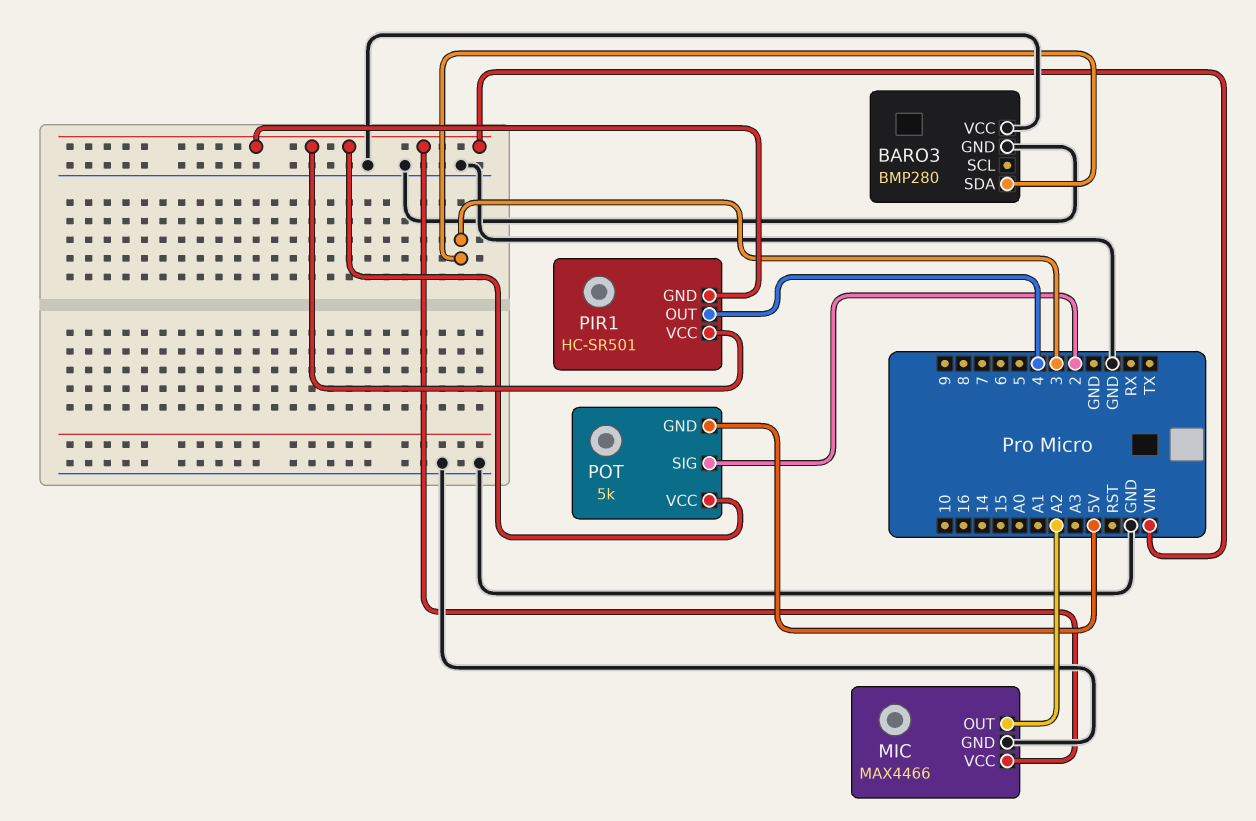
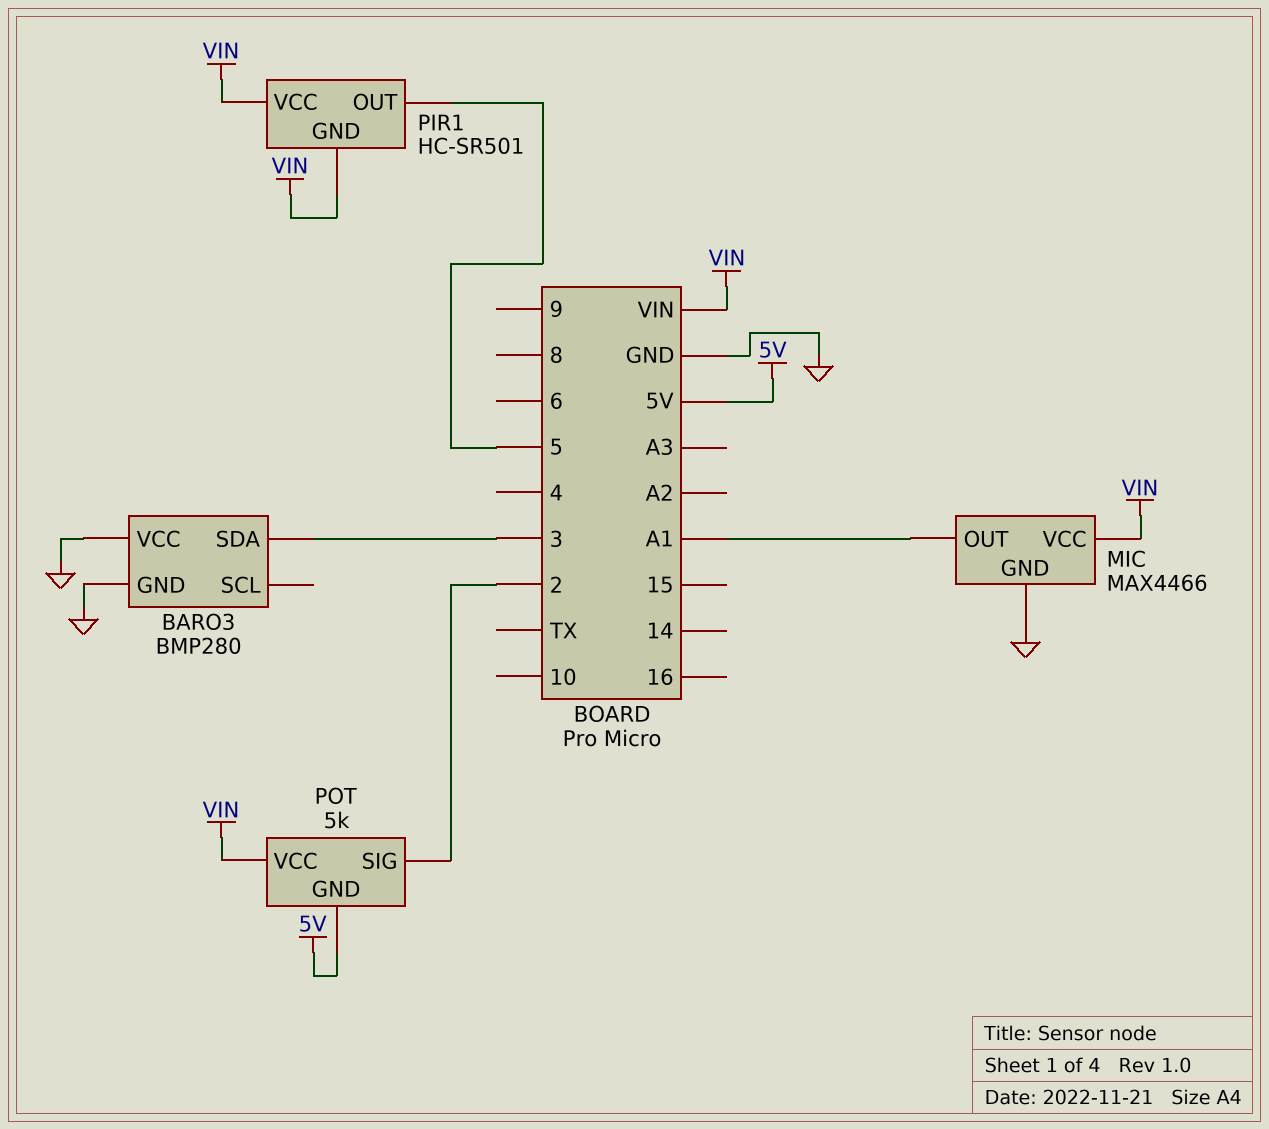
MIC pin OUT: A2 -> A1
PIR1 pin OUT: 4 -> 5

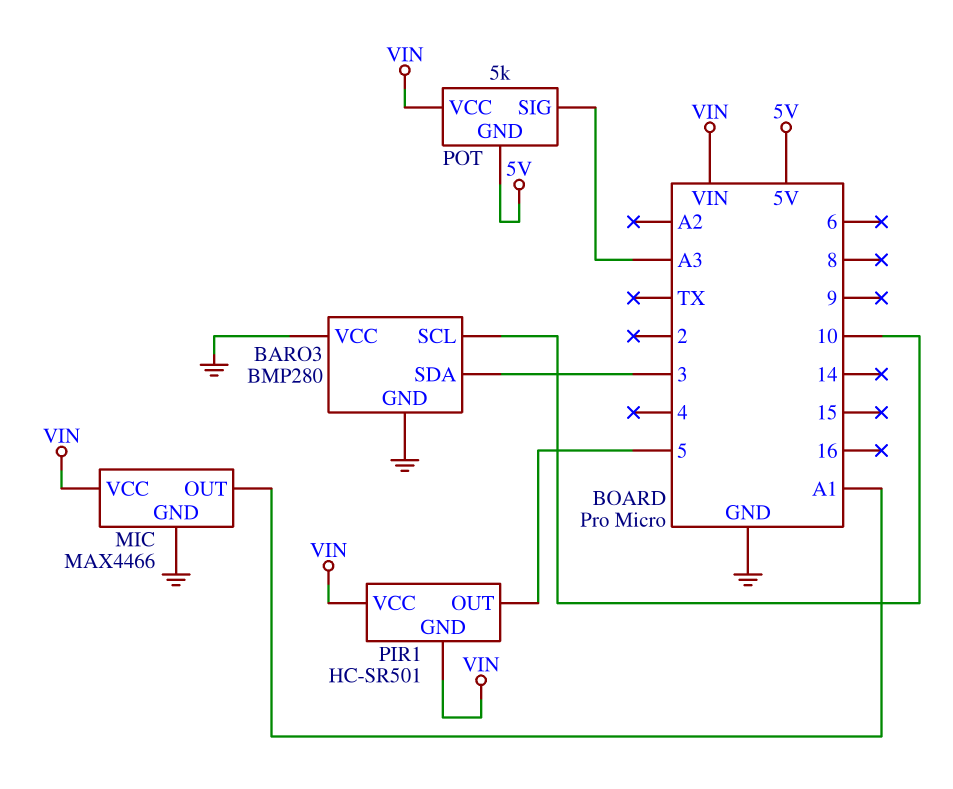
BARO3 pin SCL: none -> 10
POT pin SIG: 2 -> A3

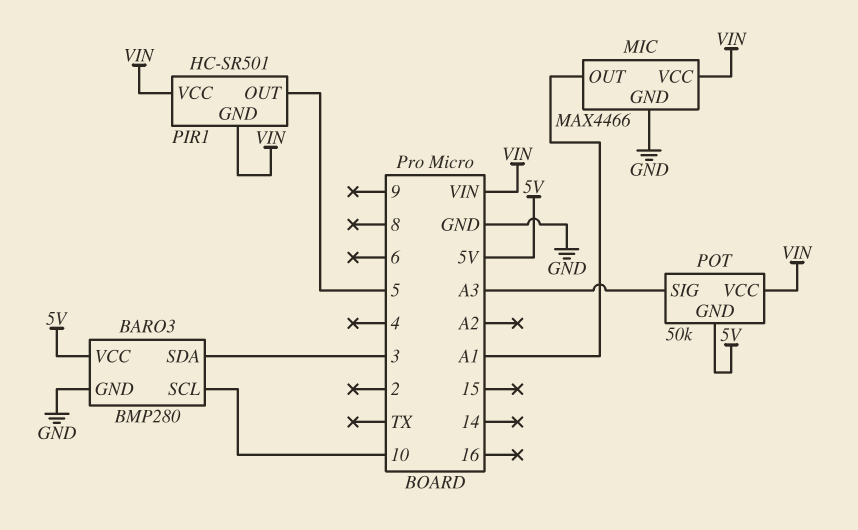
BARO3 pin VCC: GND -> 5V
POT: 5k -> 50k

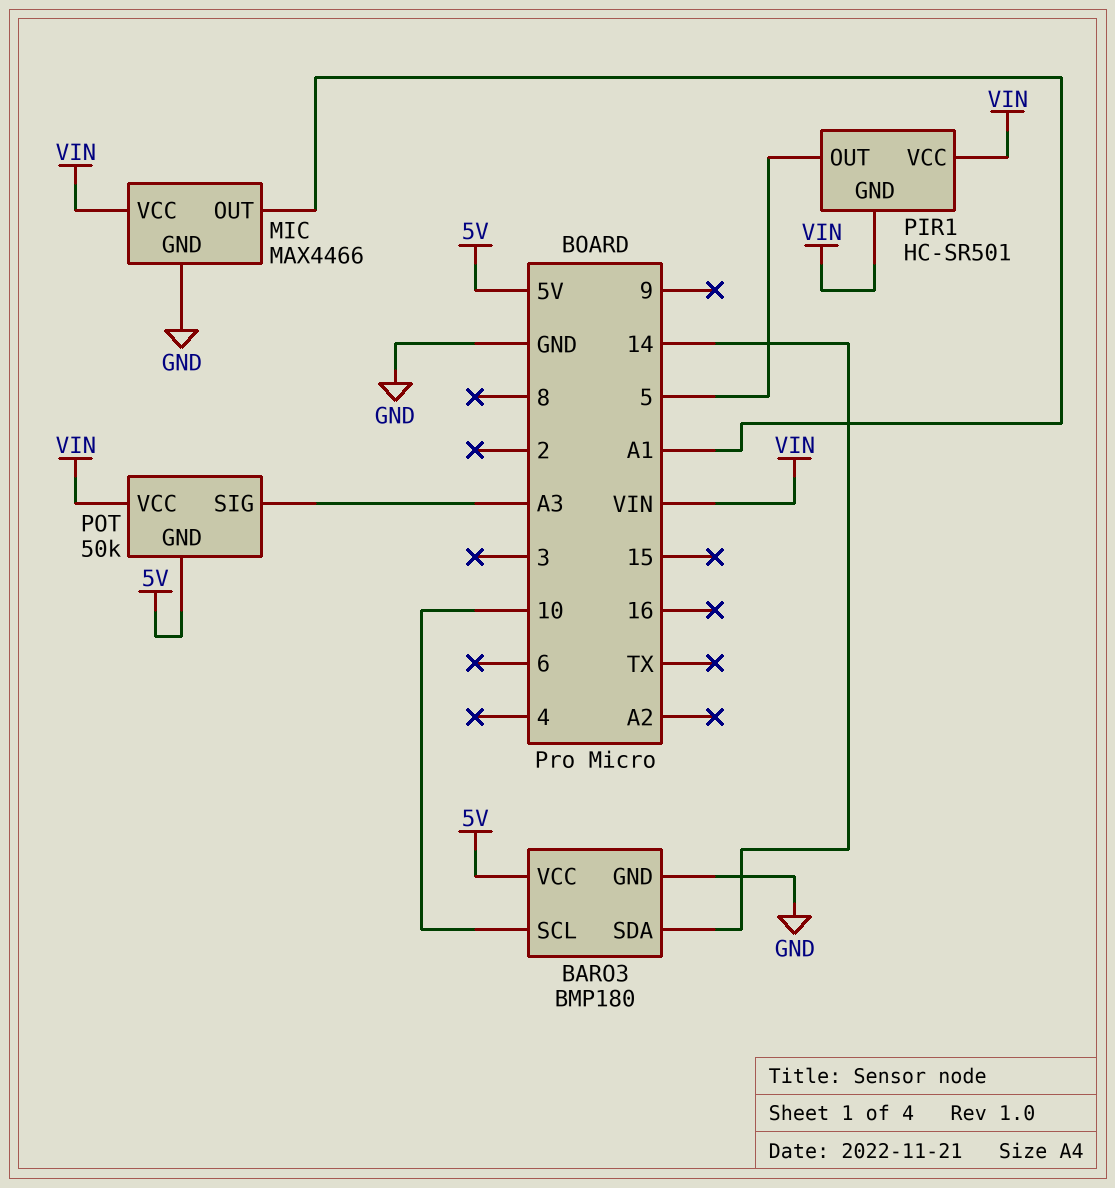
BARO3: BMP280 -> BMP180
BARO3 pin SDA: 3 -> 14

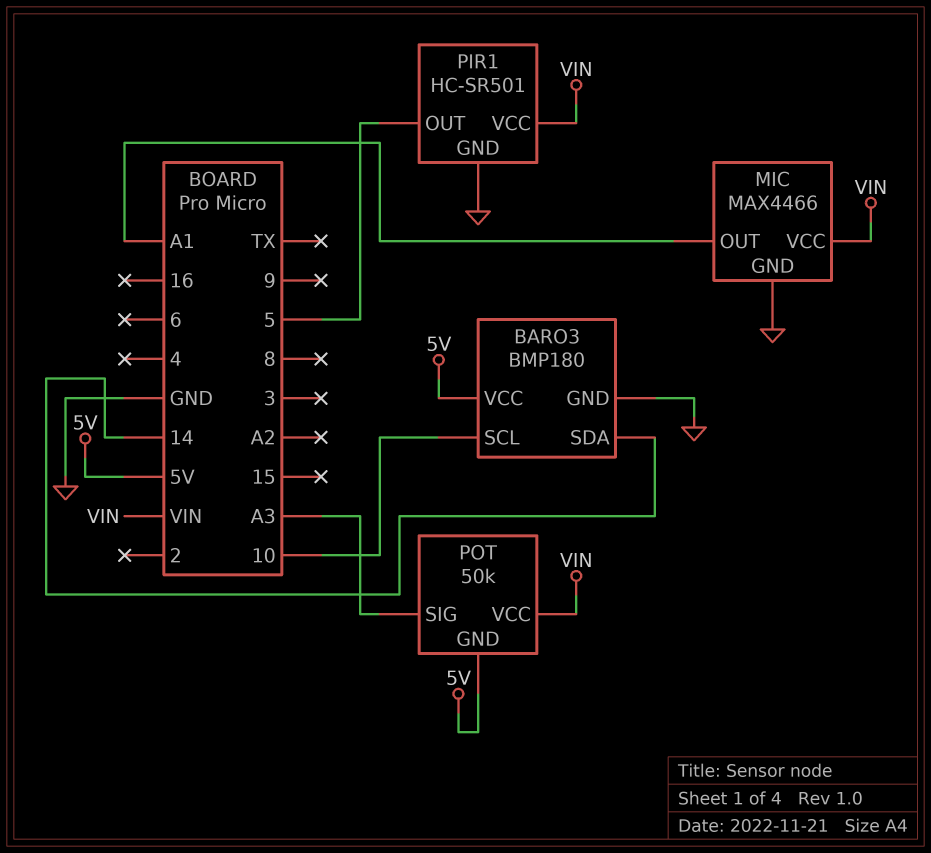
PIR1 pin GND: VIN -> GND

